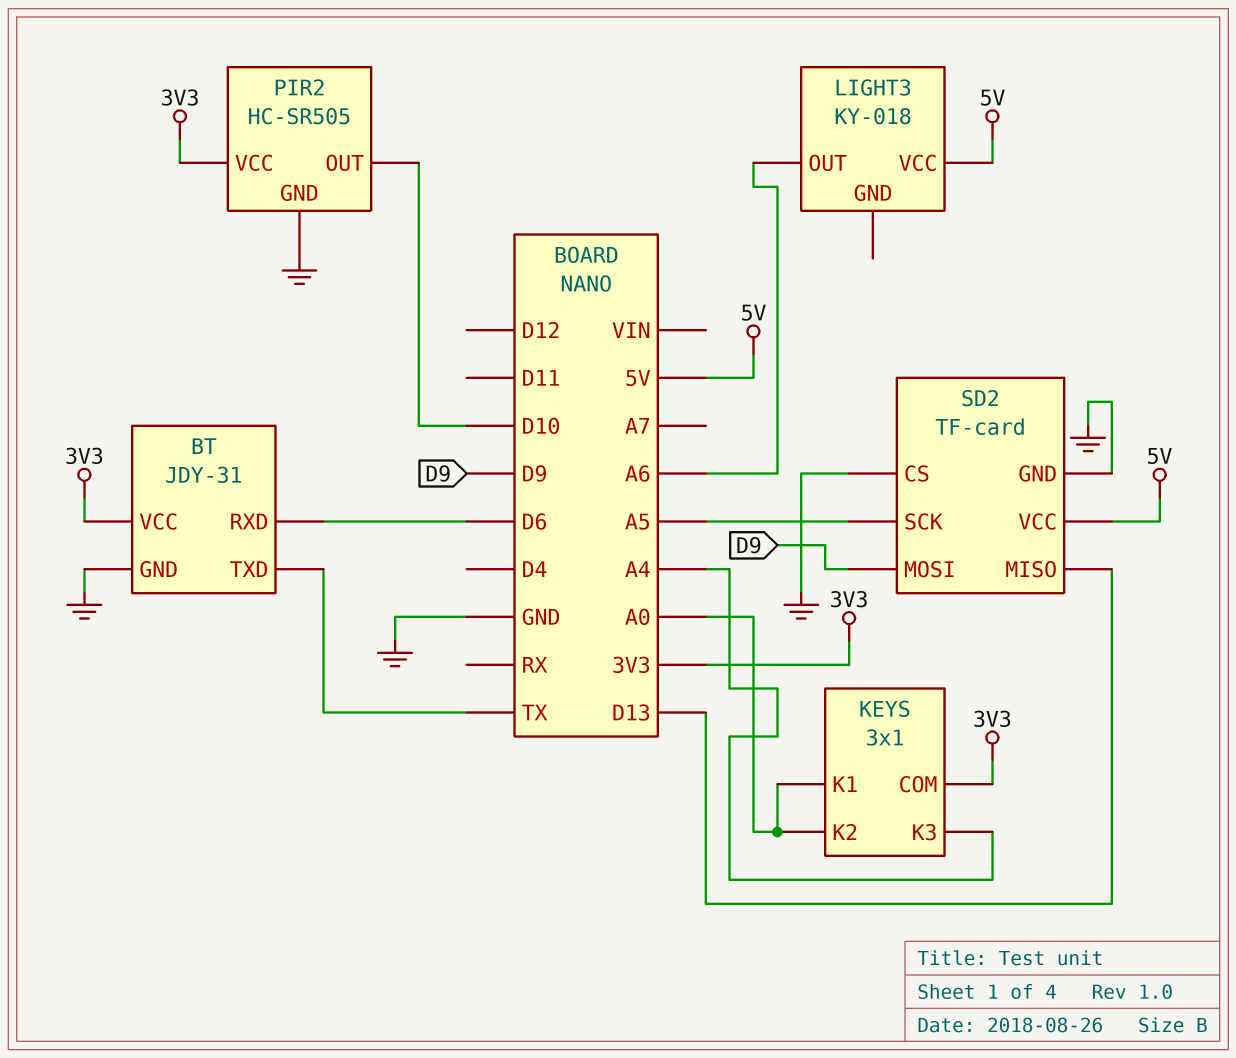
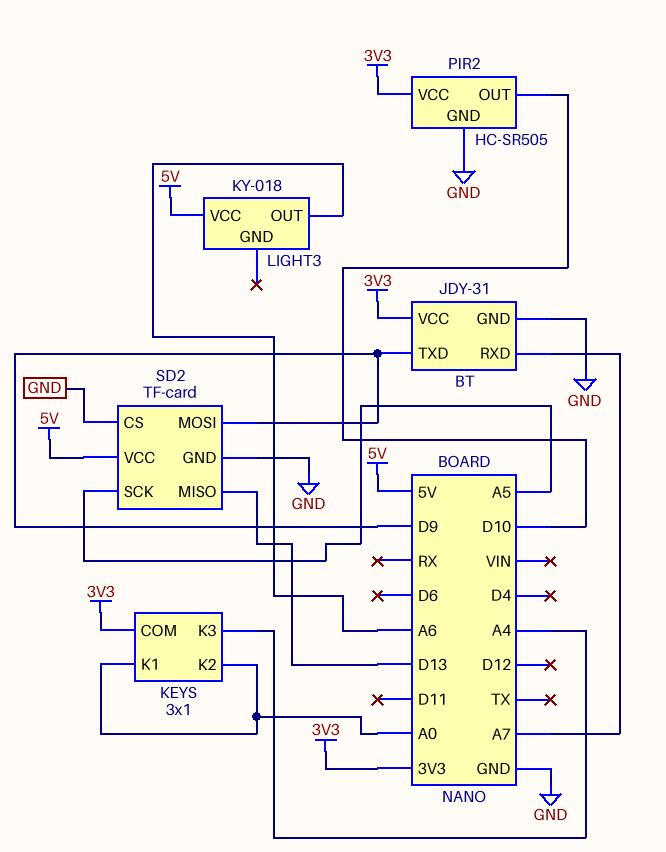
BT pin RXD: D6 -> A7
BT pin TXD: TX -> D9

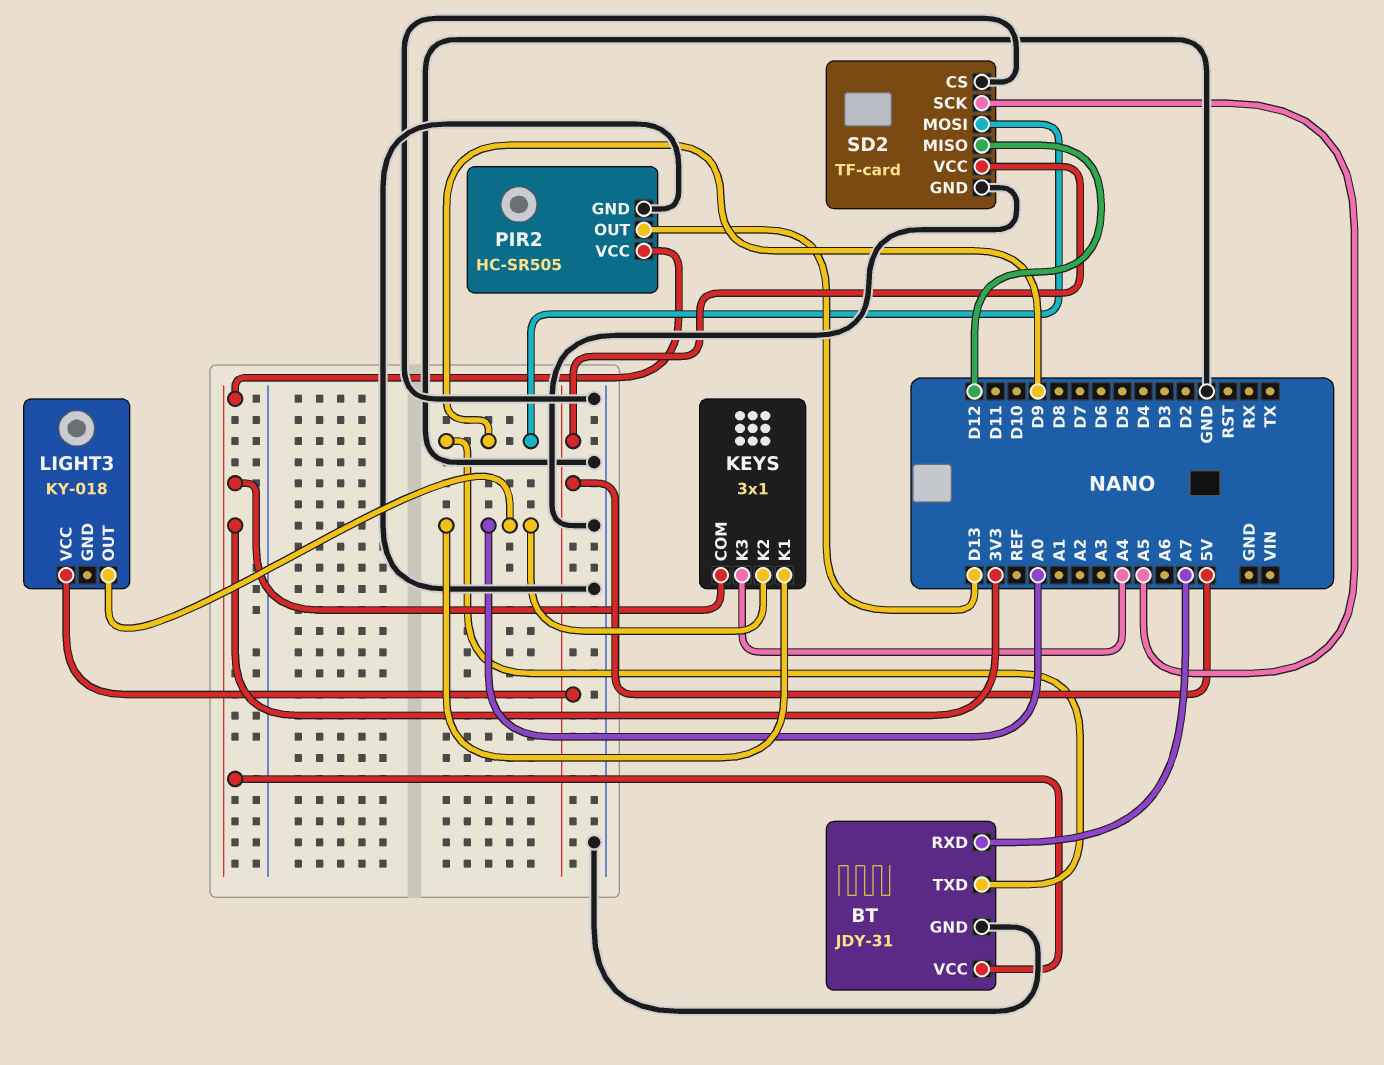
LIGHT3 pin OUT: A6 -> A0
PIR2 pin OUT: D10 -> D13
SD2 pin MISO: D13 -> D12

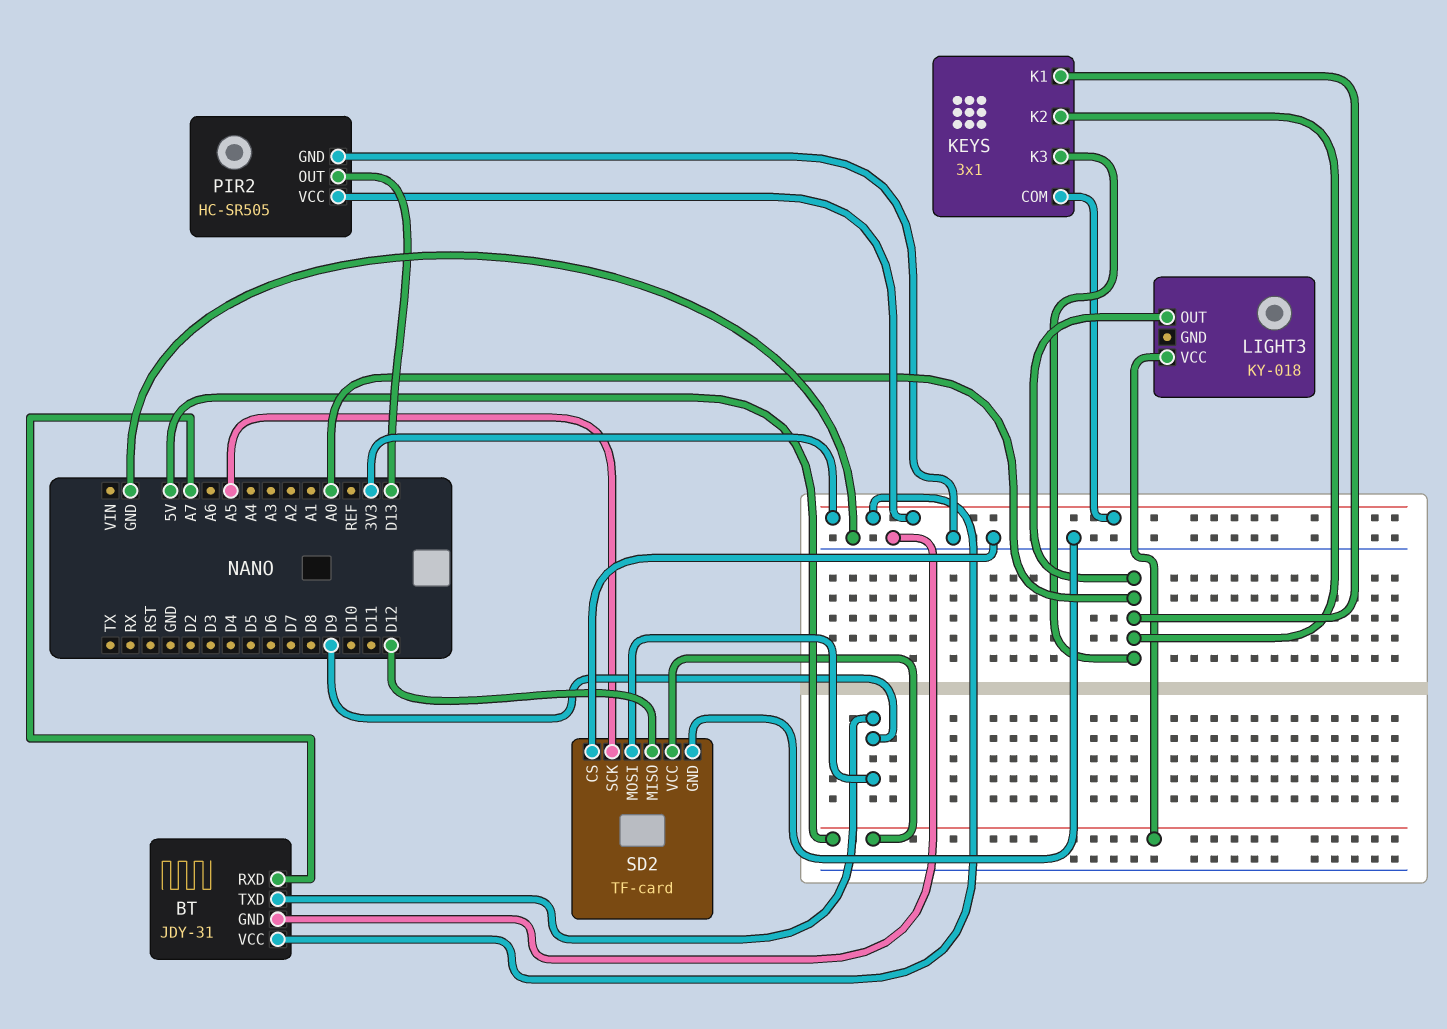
KEYS pin K3: A4 -> A0

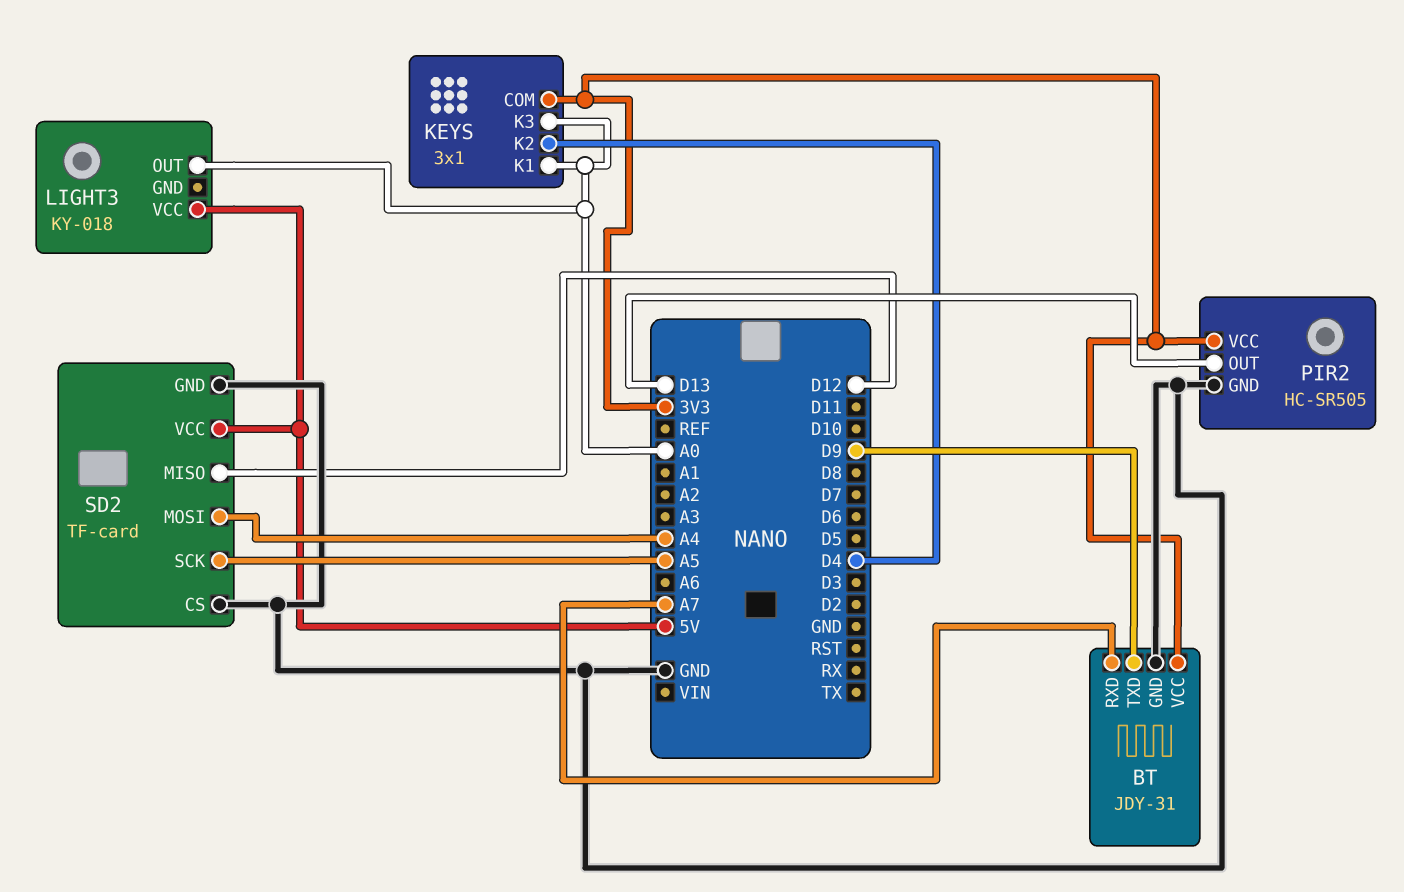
KEYS pin K2: A0 -> D4
SD2 pin MOSI: D9 -> A4

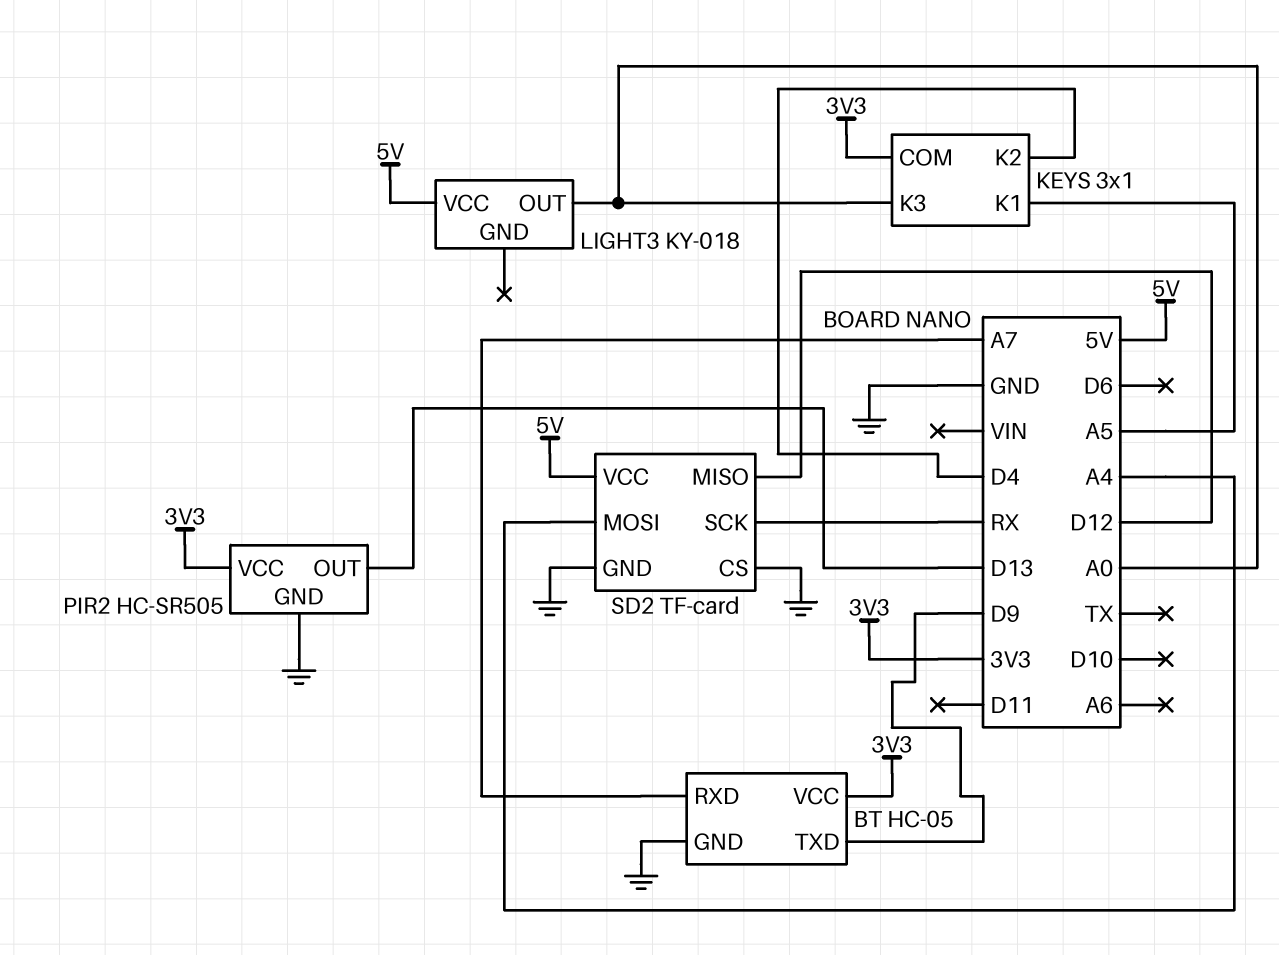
BT: JDY-31 -> HC-05
KEYS pin K1: A0 -> A5
SD2 pin SCK: A5 -> RX

